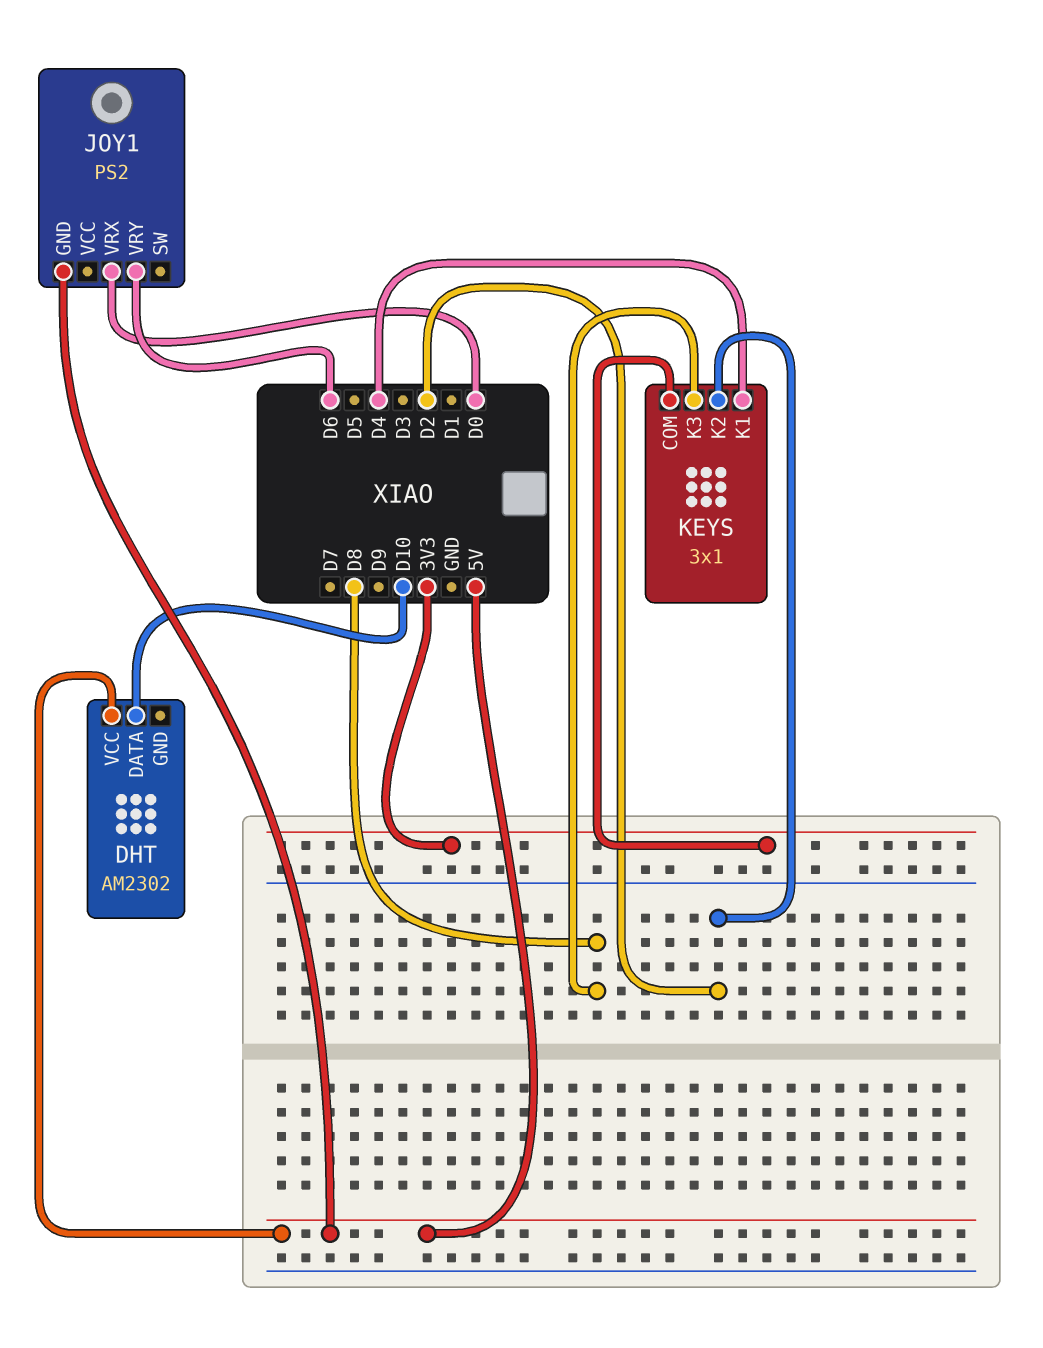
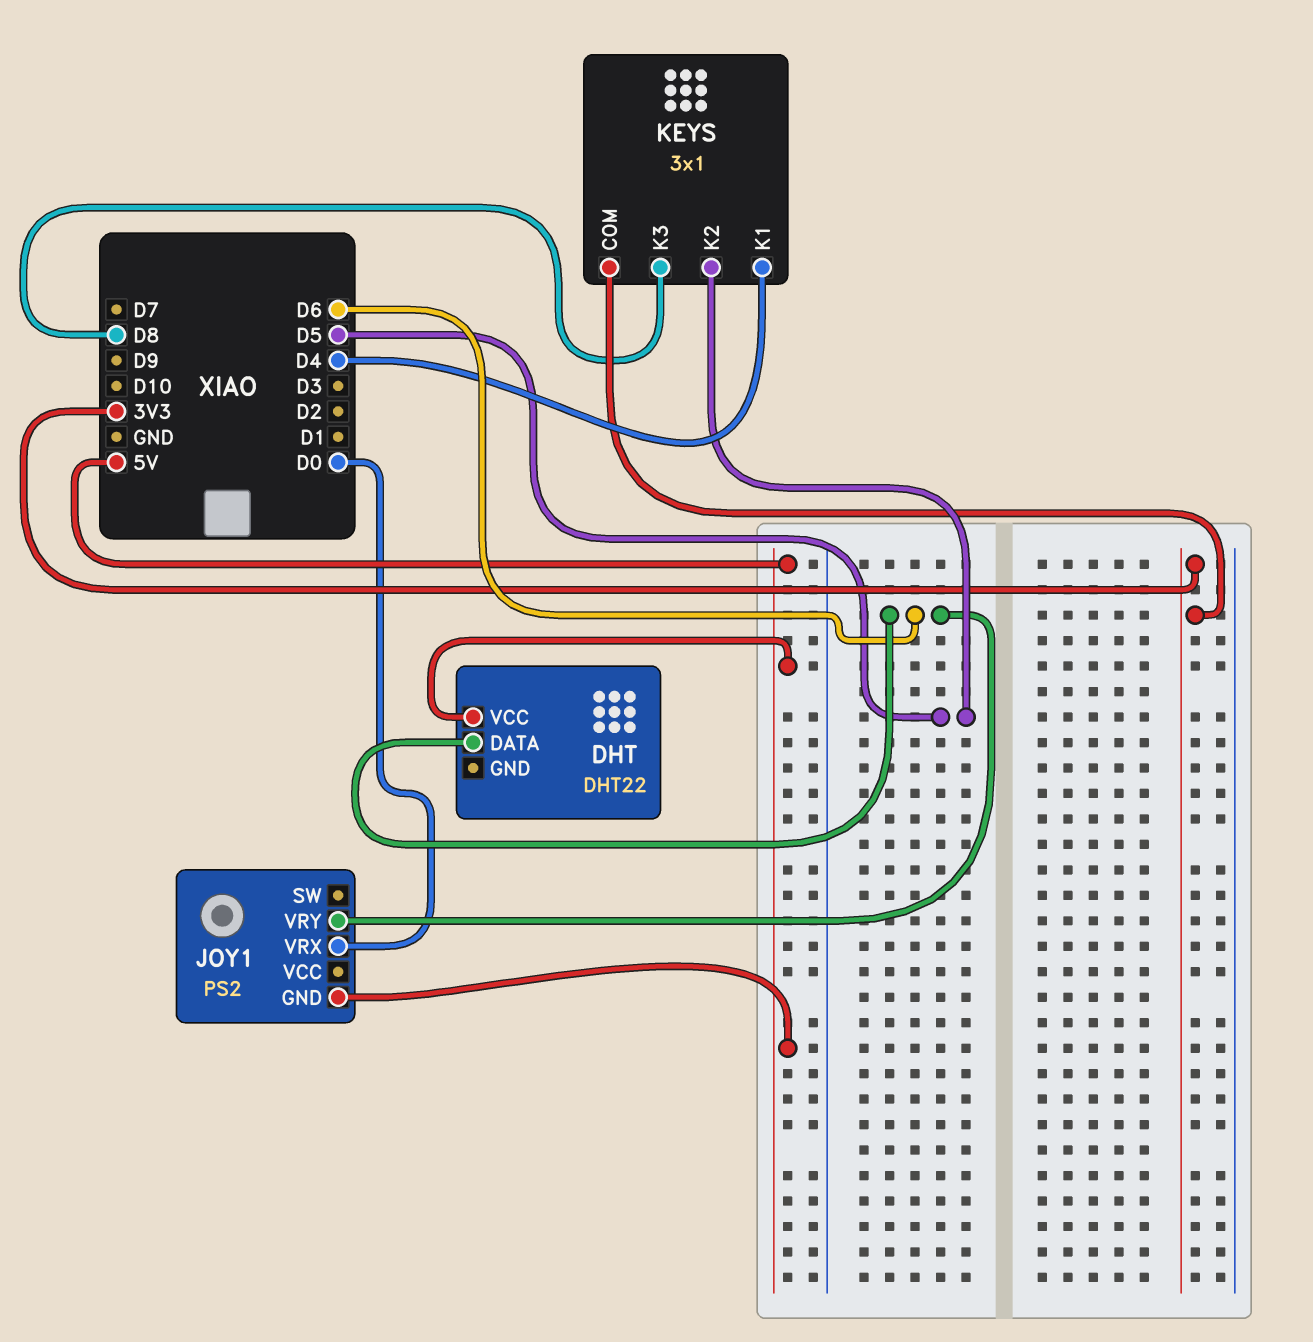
DHT: AM2302 -> DHT22
DHT pin DATA: D10 -> D6
KEYS pin K2: D2 -> D5

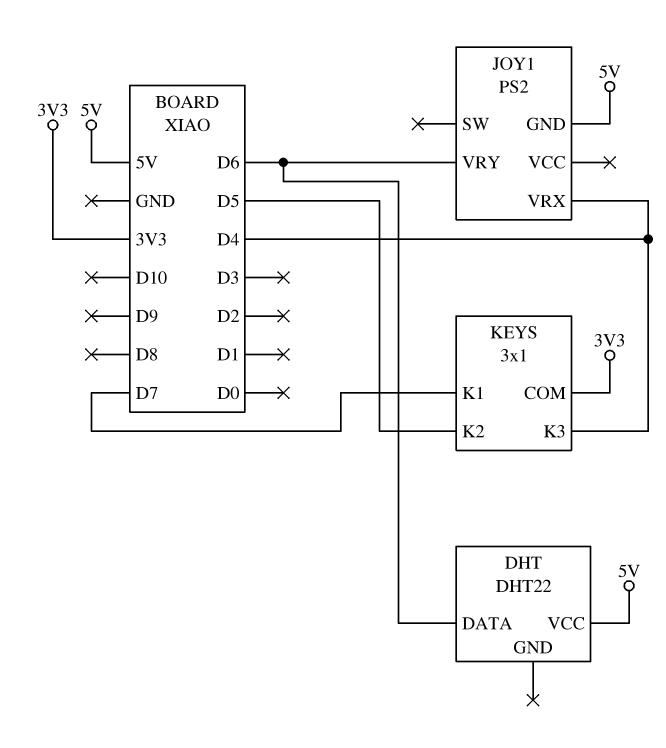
JOY1 pin VRX: D0 -> D4
KEYS pin K1: D4 -> D7
KEYS pin K3: D8 -> D4

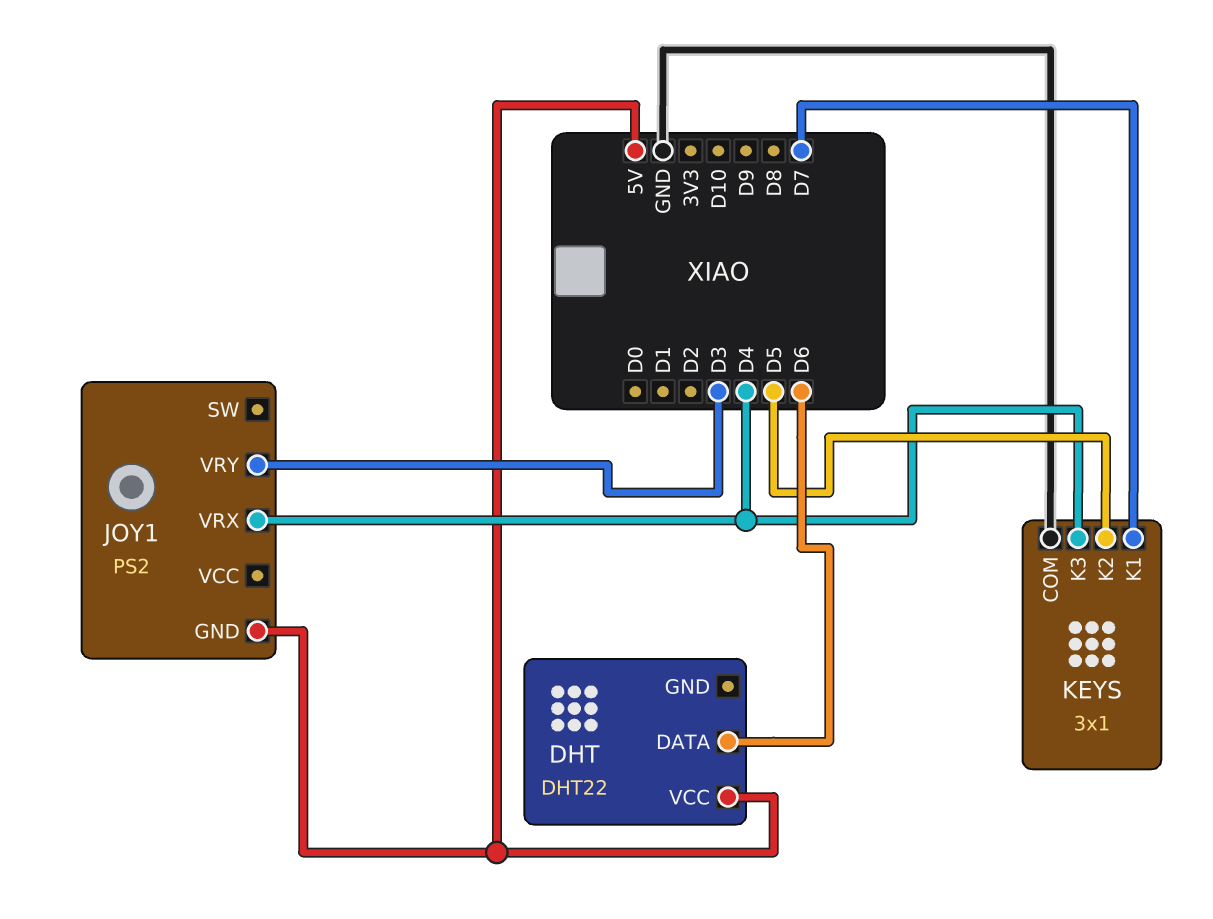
JOY1 pin VRY: D6 -> D3
KEYS pin COM: 3V3 -> GND

